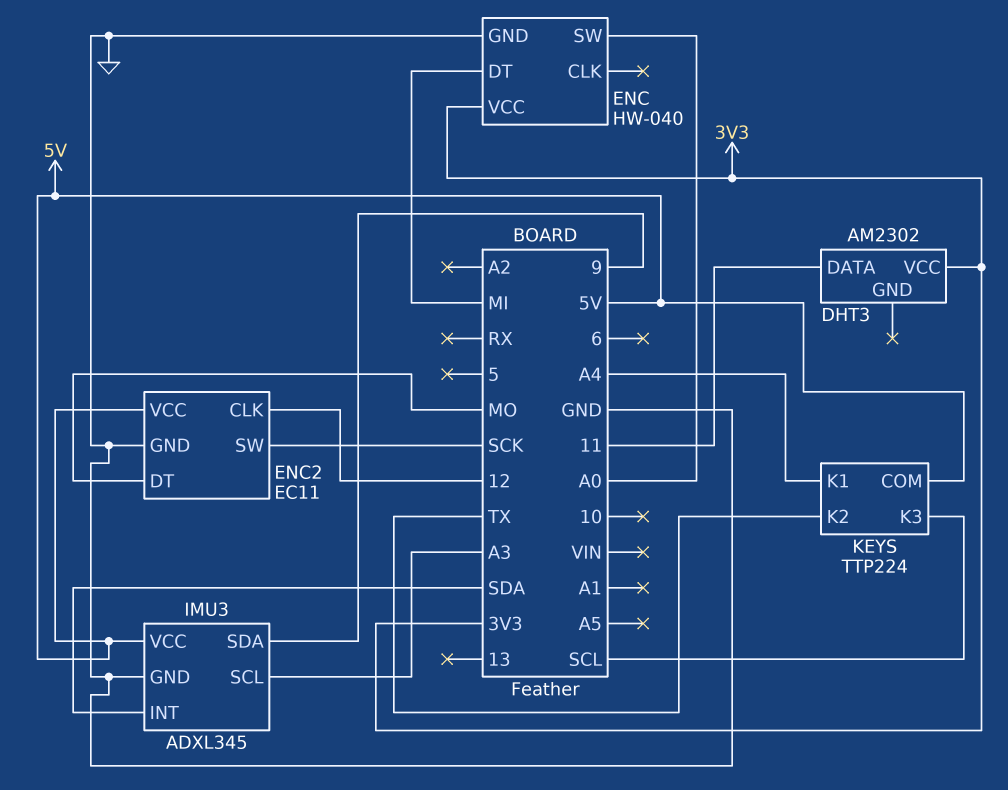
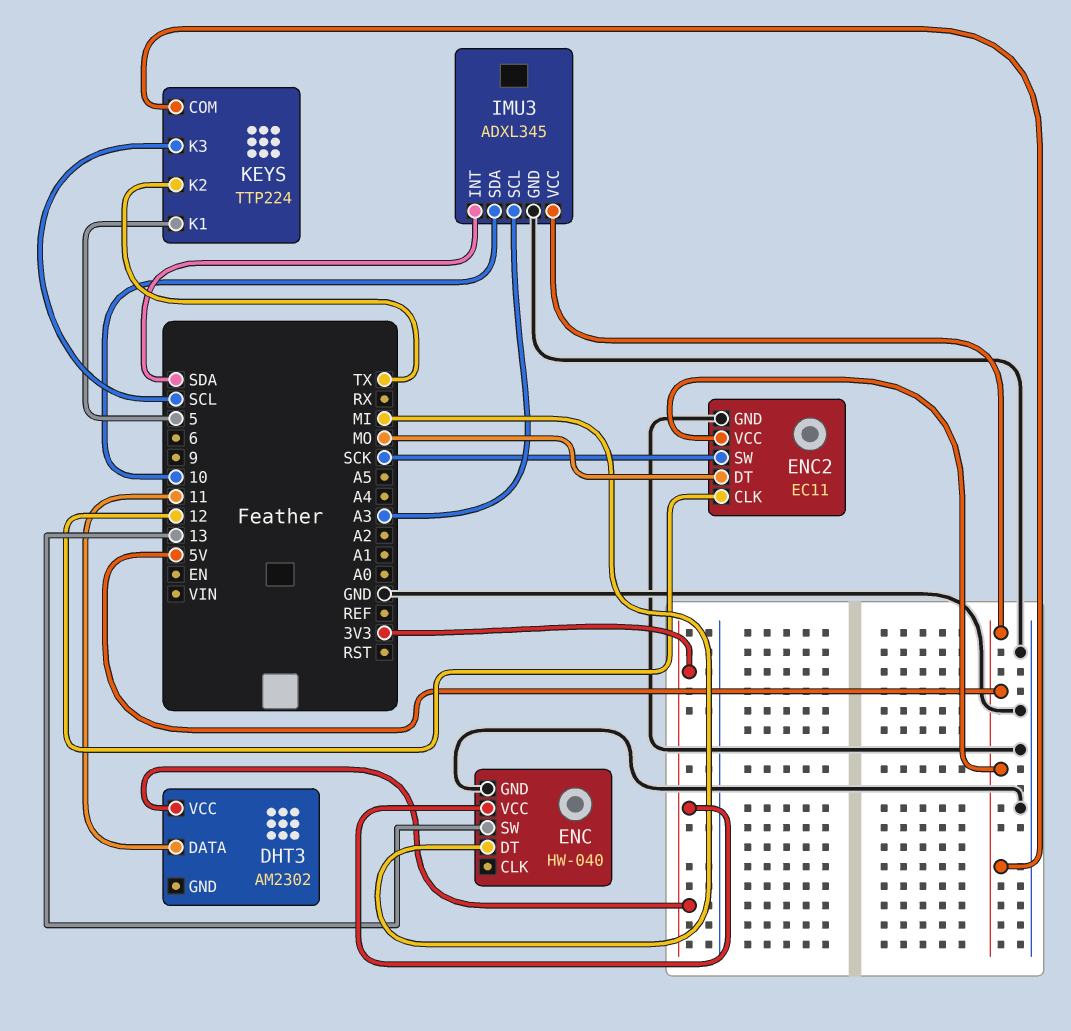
ENC pin SW: A0 -> 13
IMU3 pin SDA: 9 -> 10
KEYS pin K1: A4 -> 5

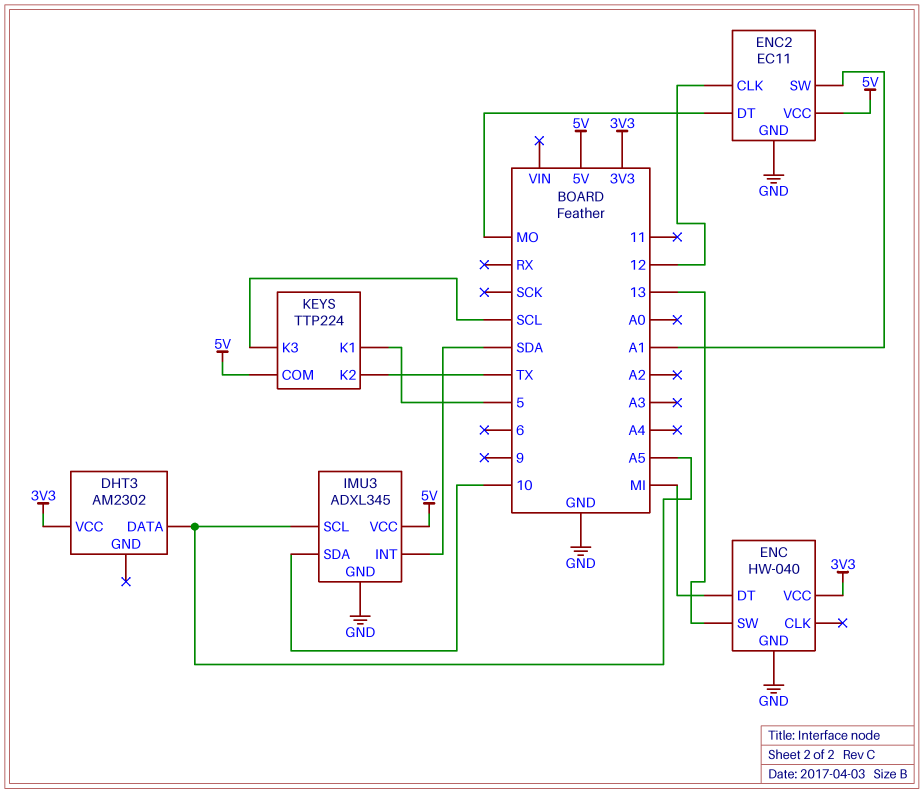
DHT3 pin DATA: 11 -> A5
ENC2 pin SW: SCK -> A1
IMU3 pin SCL: A3 -> A5

